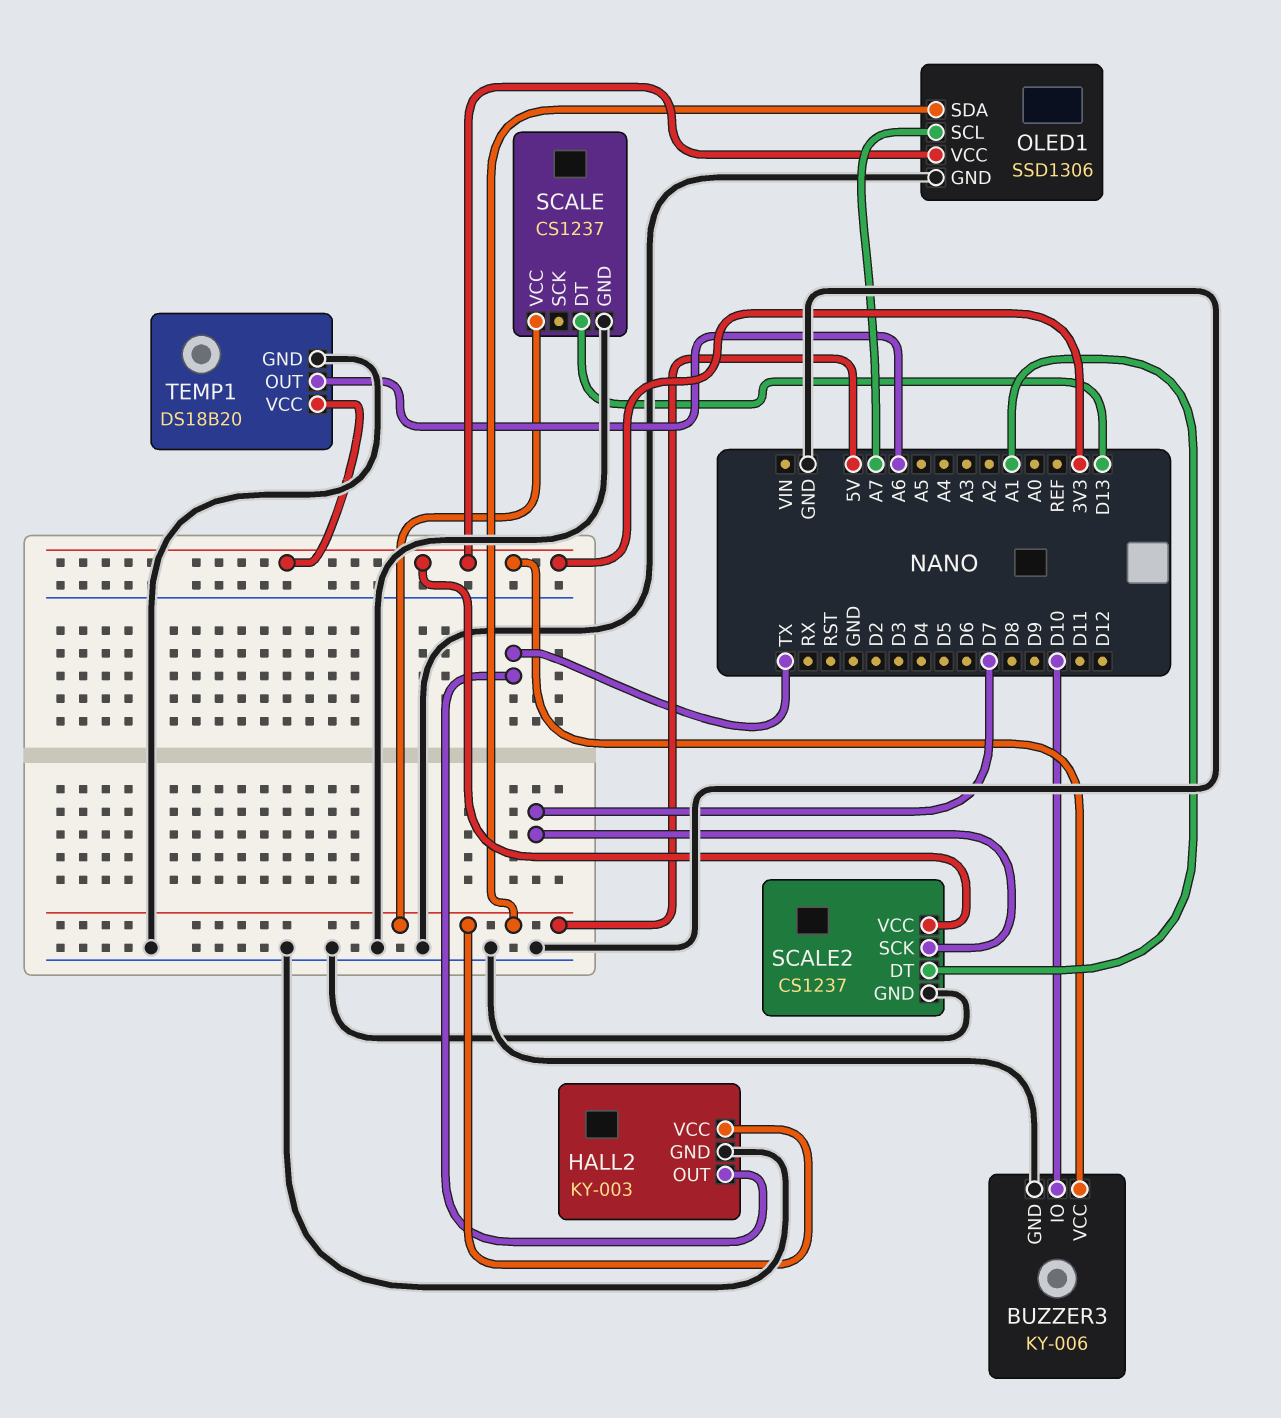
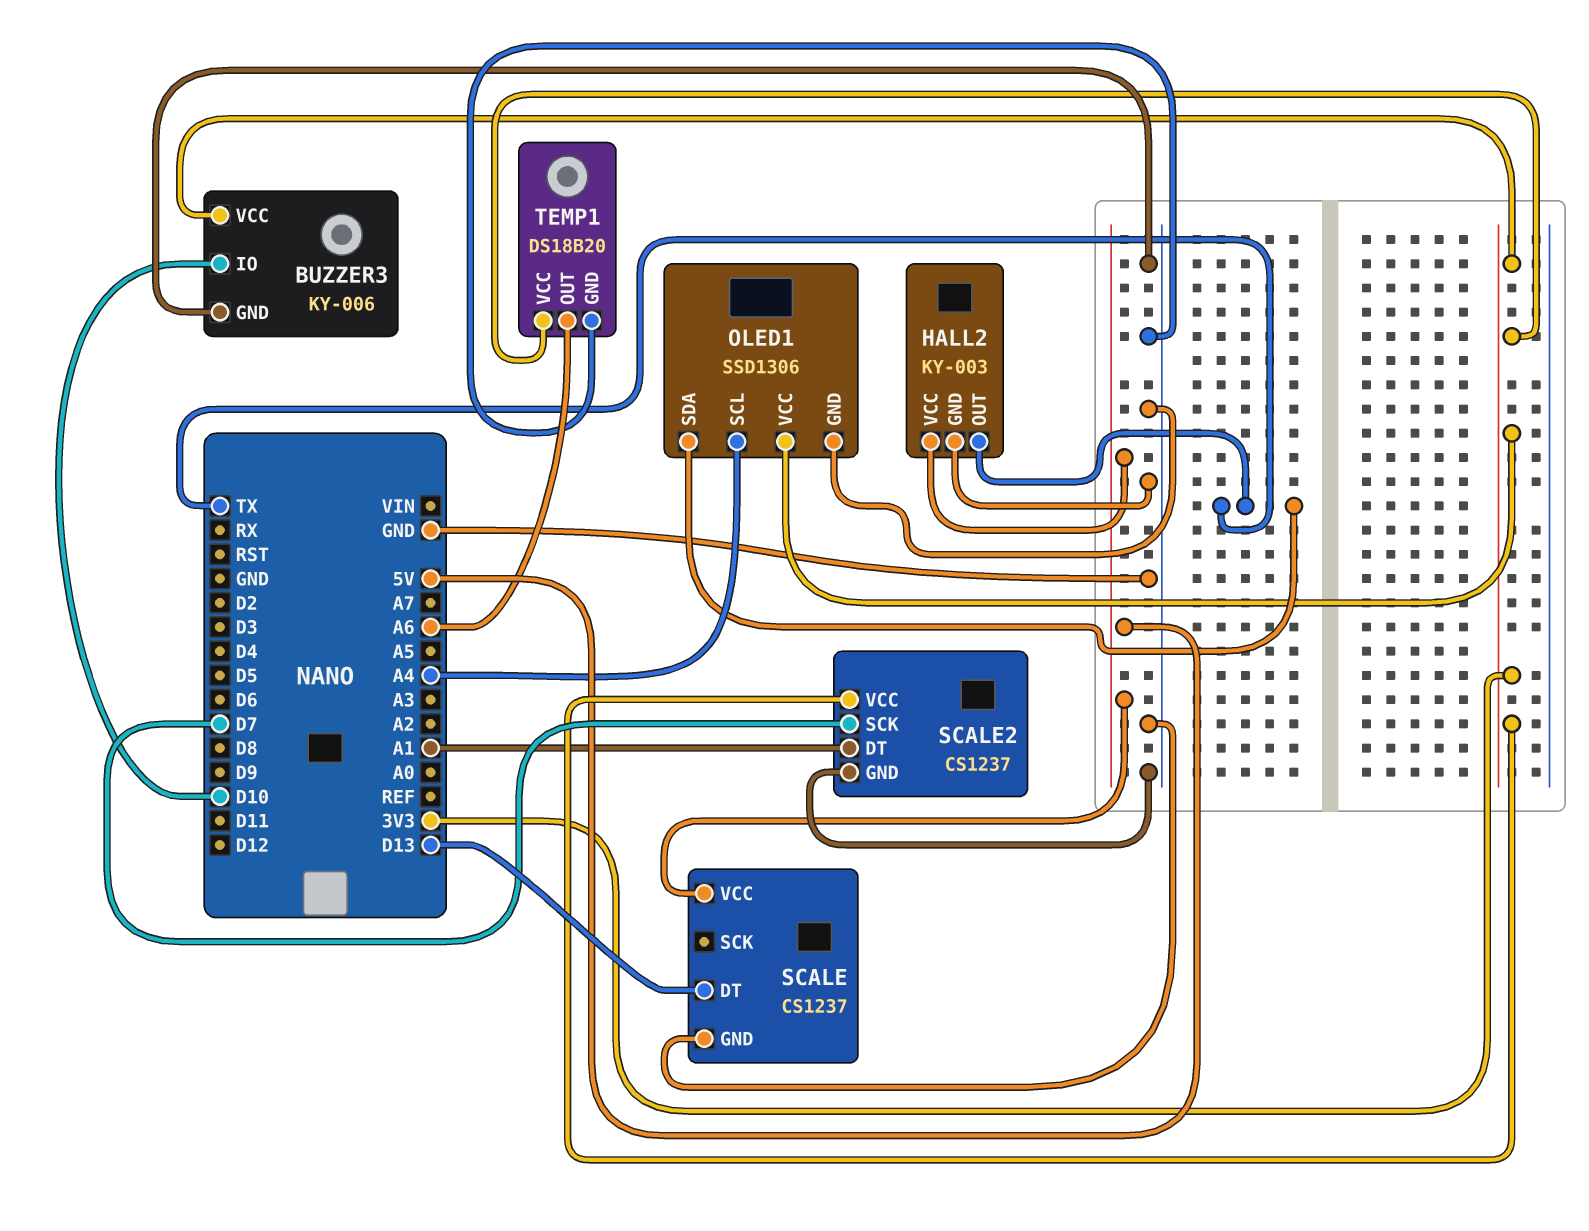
OLED1 pin SCL: A7 -> A4
OLED1 pin SDA: 5V -> TX

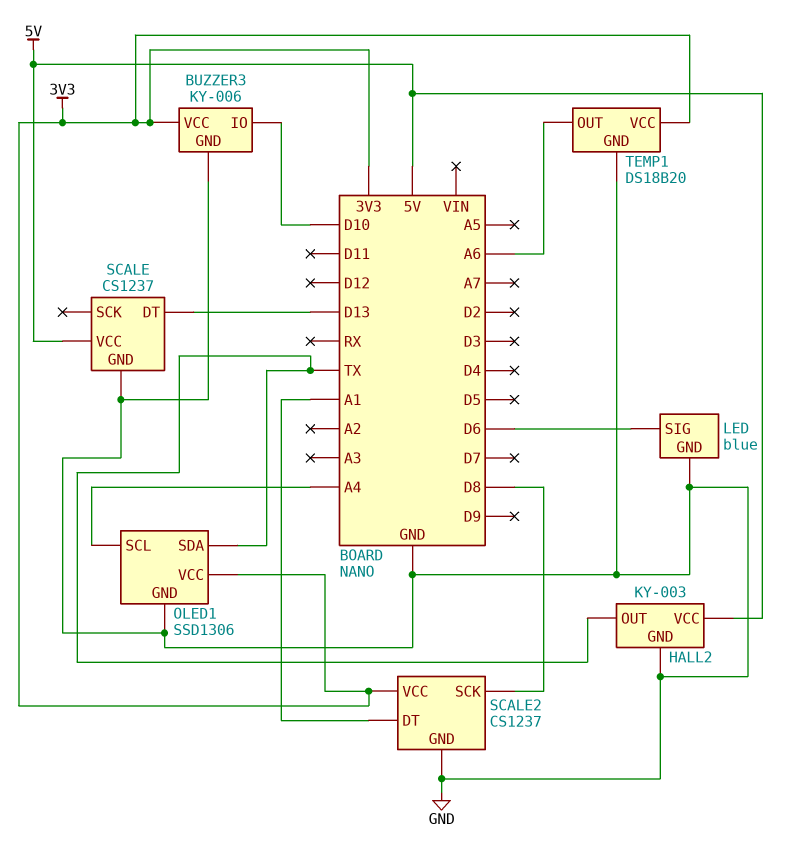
LED: none -> blue
LED pin GND: none -> GND
LED pin SIG: none -> D6
SCALE2 pin SCK: D7 -> D8

